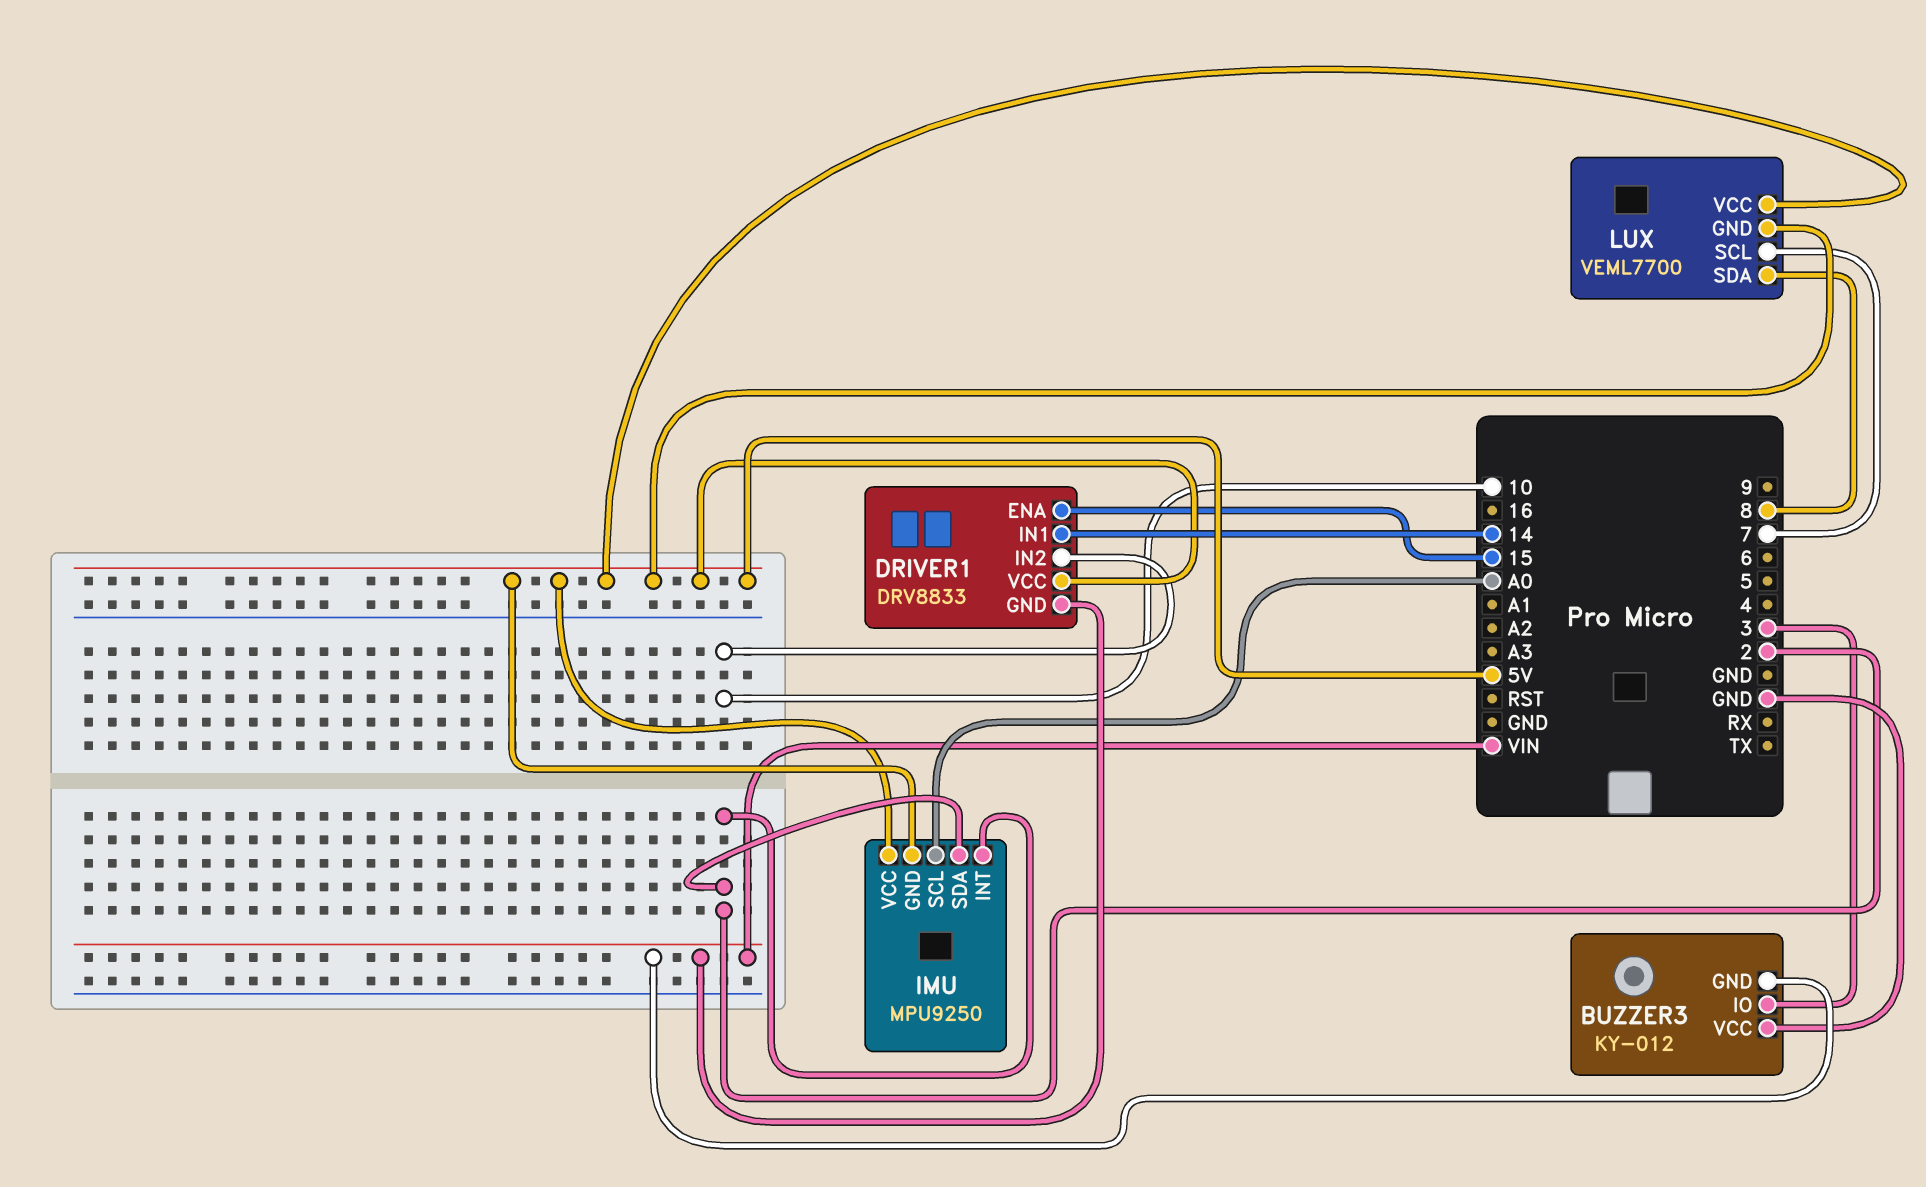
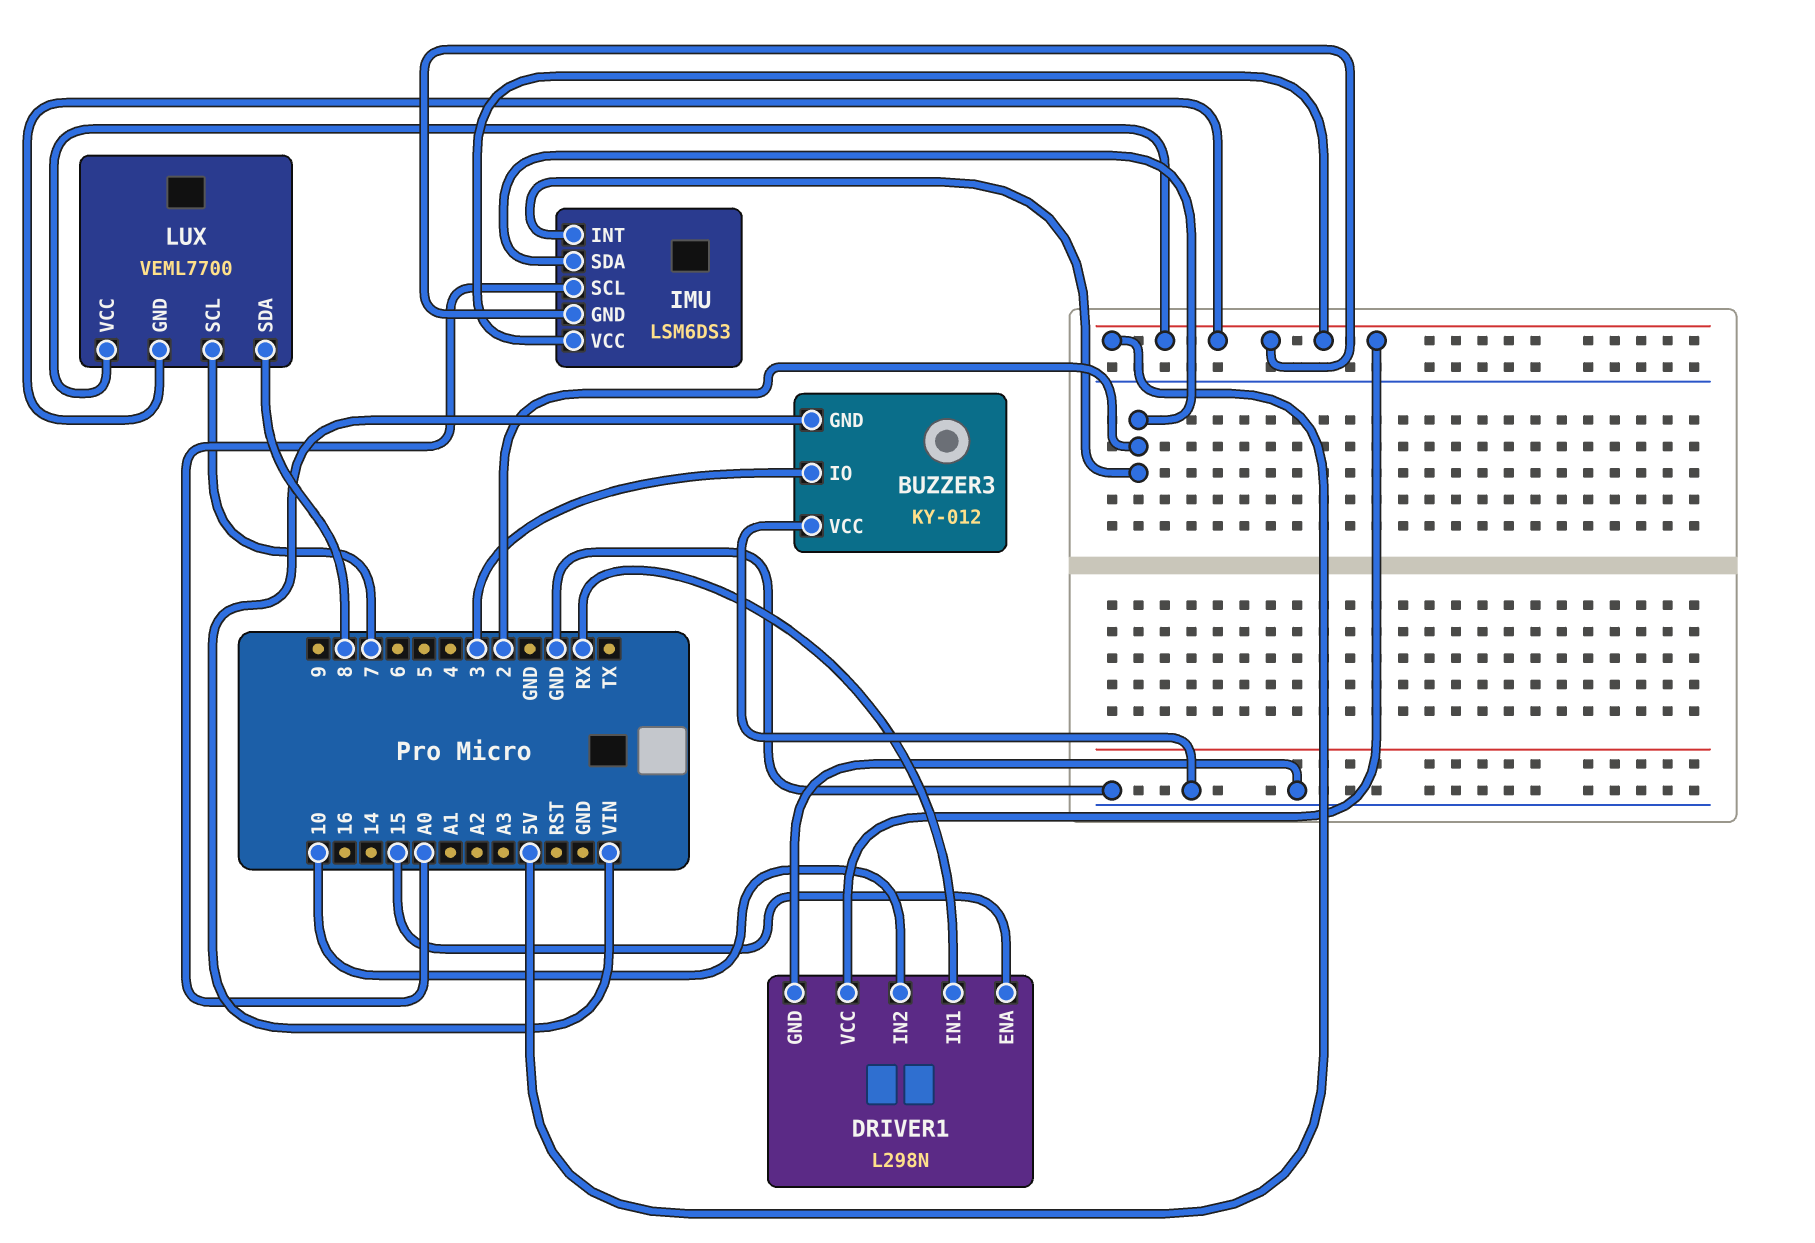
DRIVER1: DRV8833 -> L298N
DRIVER1 pin GND: VIN -> GND
DRIVER1 pin IN1: 14 -> RX
IMU: MPU9250 -> LSM6DS3

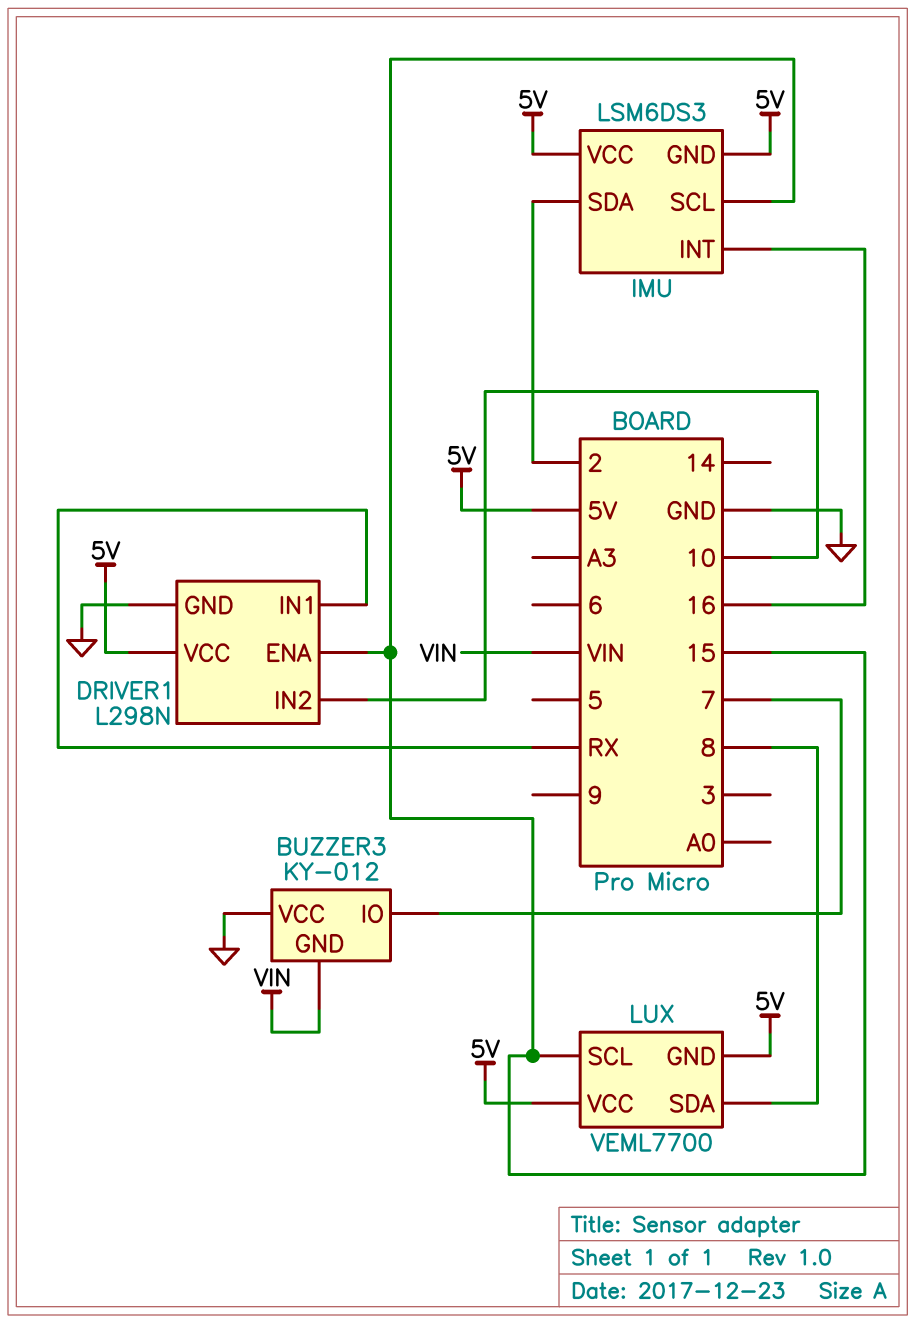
BUZZER3 pin IO: 3 -> 7
IMU pin INT: 2 -> 16
IMU pin SCL: A0 -> 15
LUX pin SCL: 7 -> 15

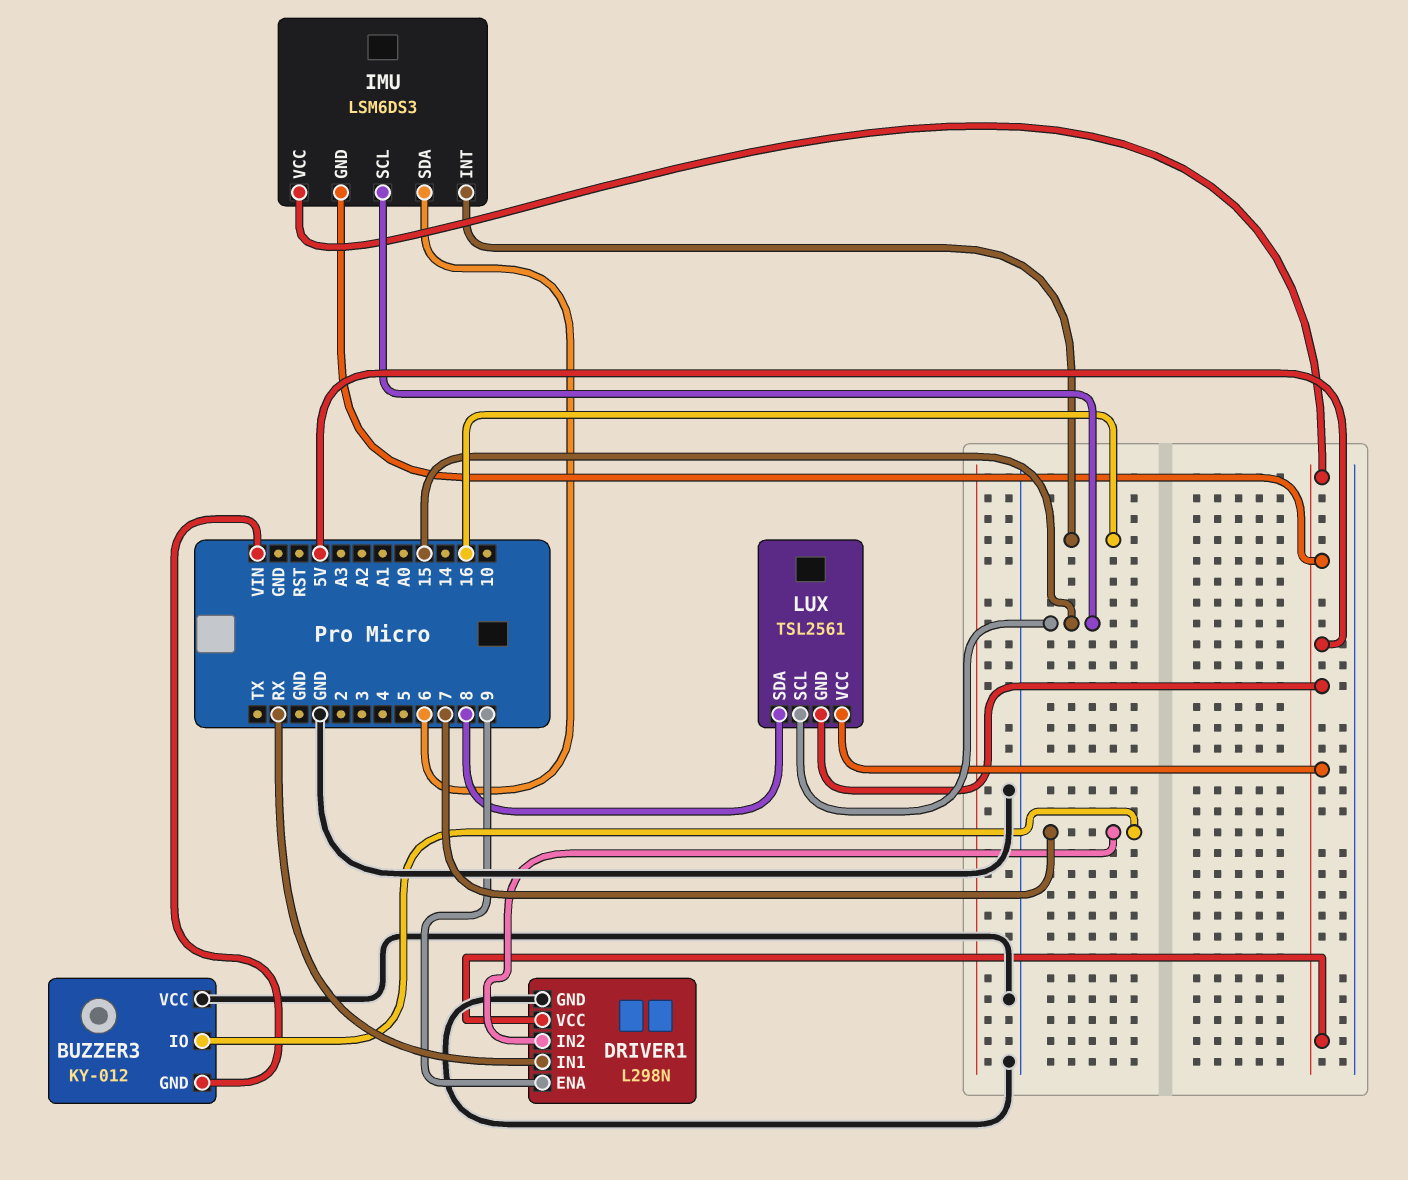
DRIVER1 pin ENA: 15 -> 9
DRIVER1 pin IN2: 10 -> 7
IMU pin SDA: 2 -> 6
LUX: VEML7700 -> TSL2561

